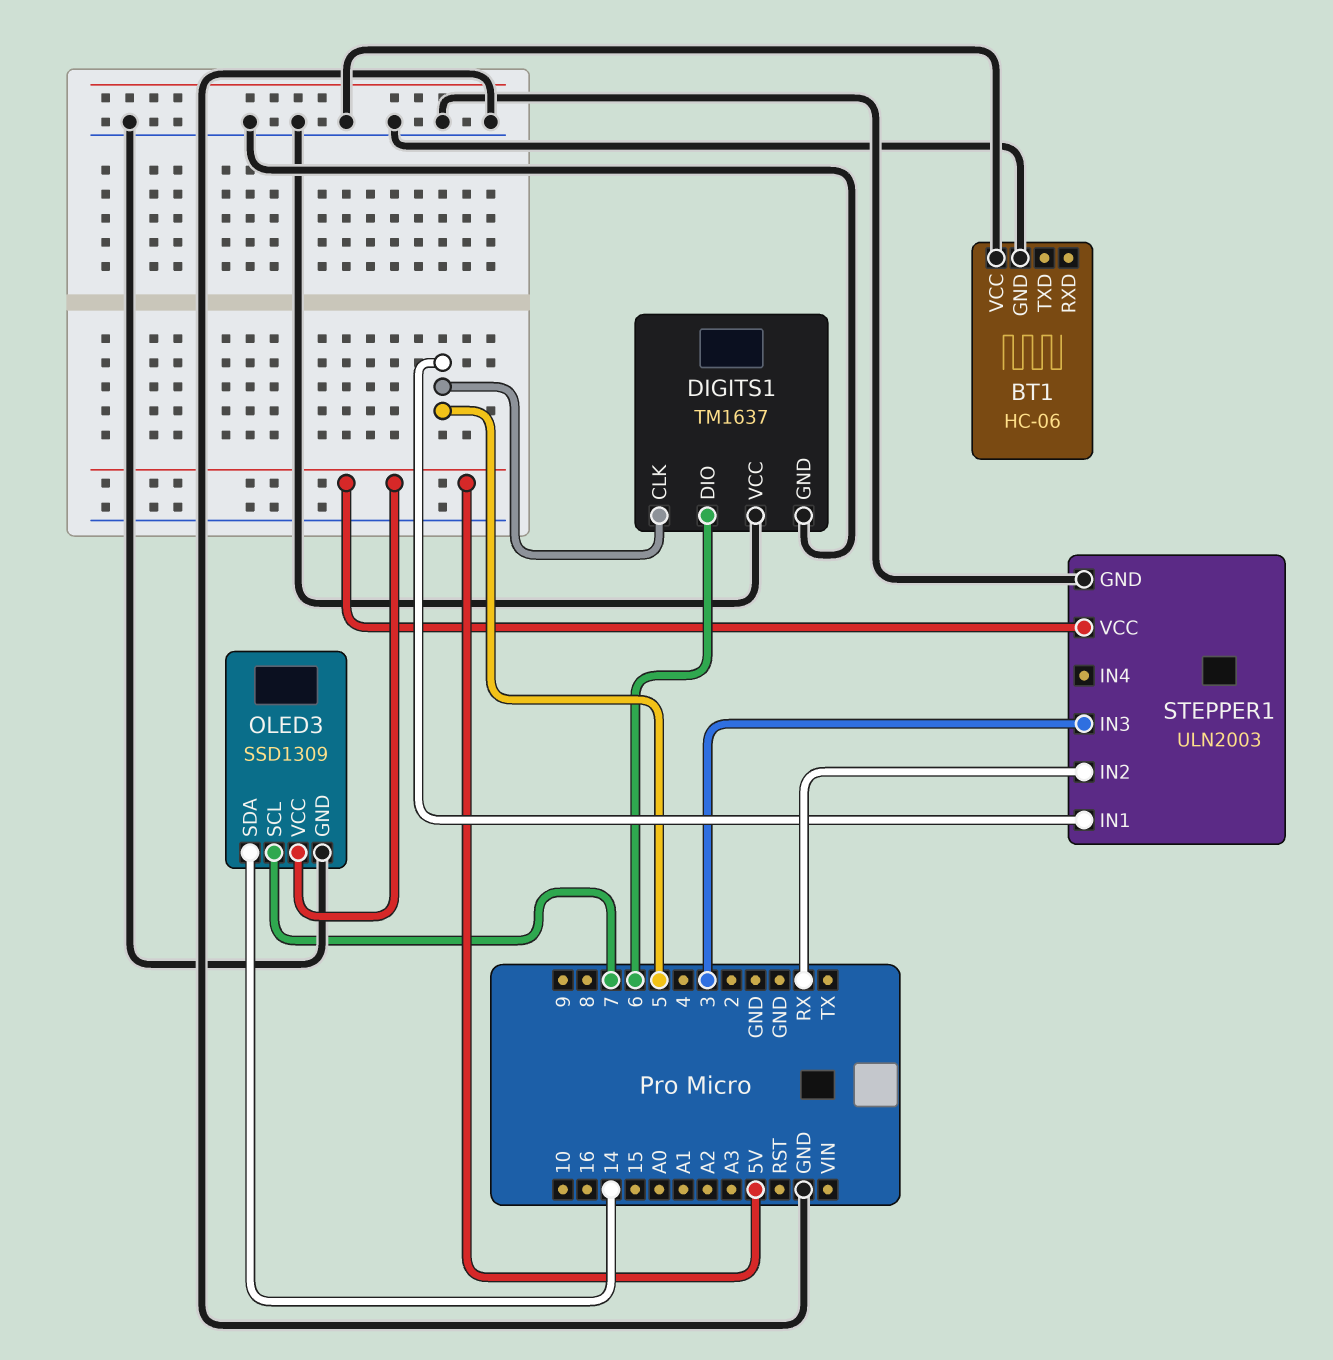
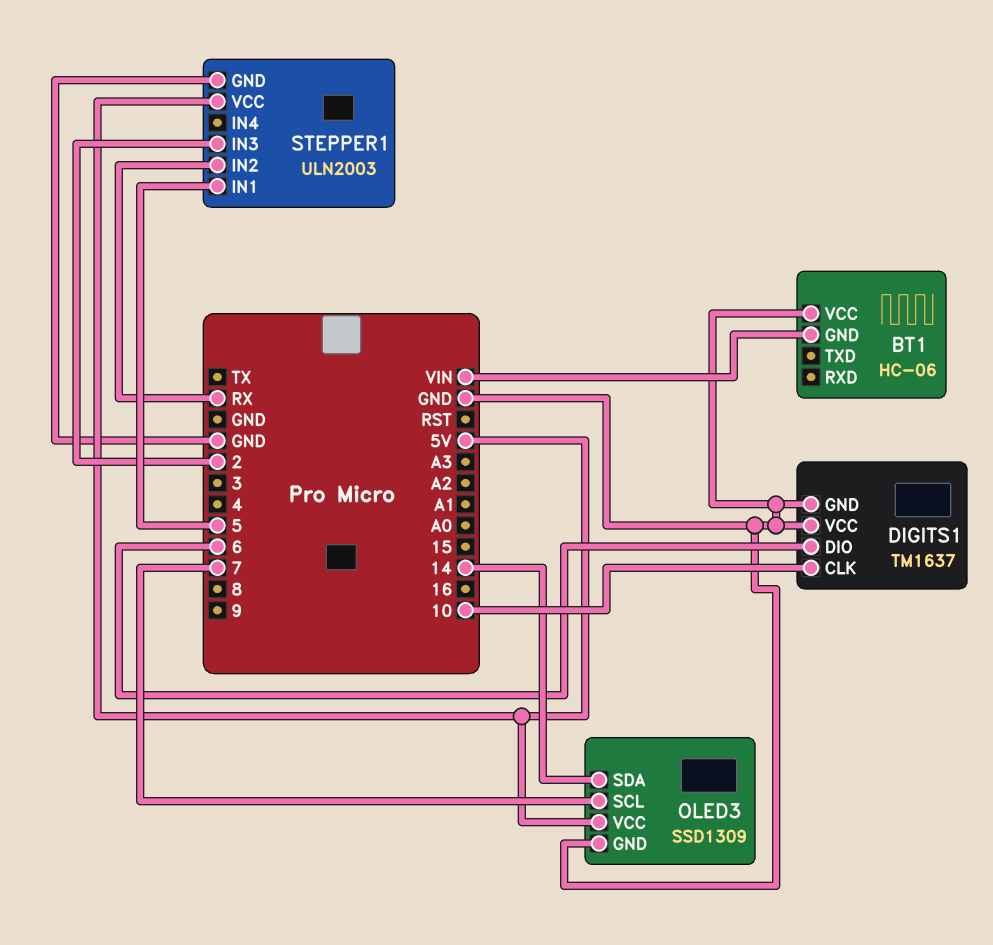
BT1 pin GND: GND -> VIN
DIGITS1 pin CLK: 5 -> 10
STEPPER1 pin IN3: 3 -> 2

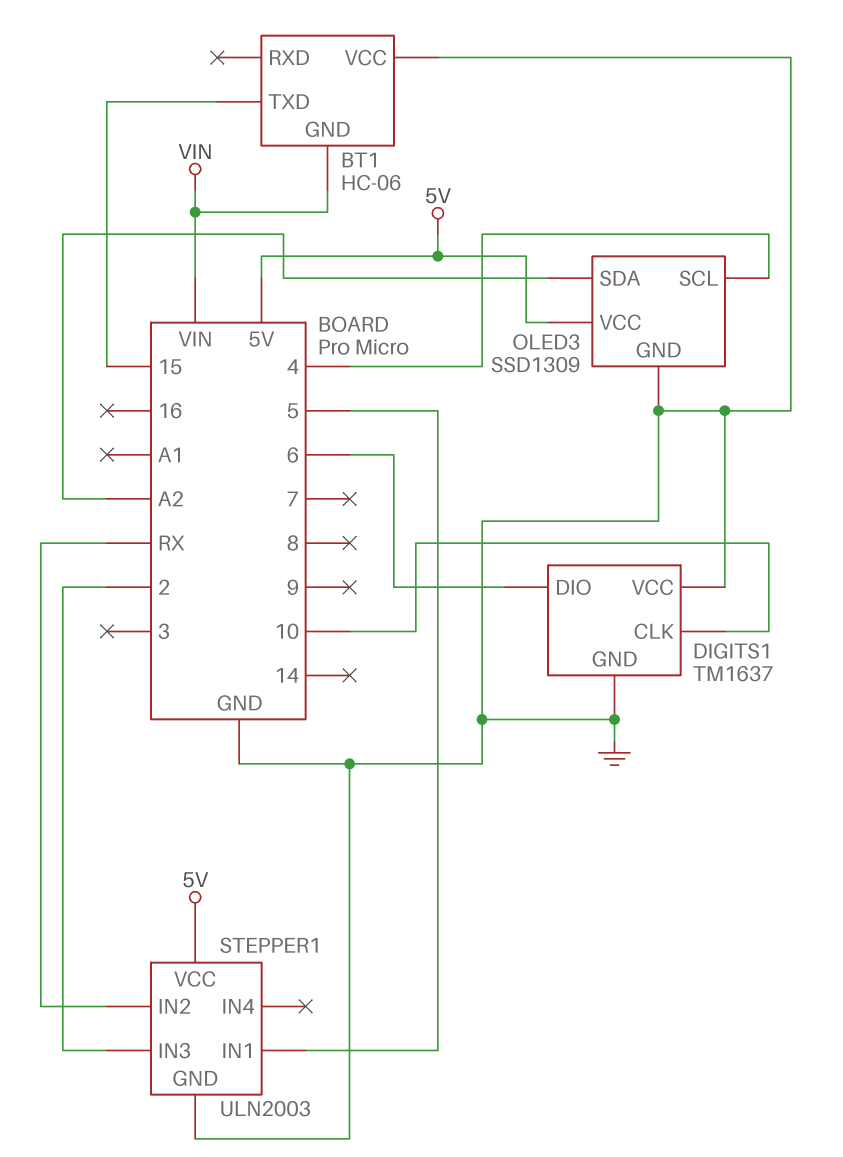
BT1 pin TXD: none -> 15
OLED3 pin SCL: 7 -> 4
OLED3 pin SDA: 14 -> A2

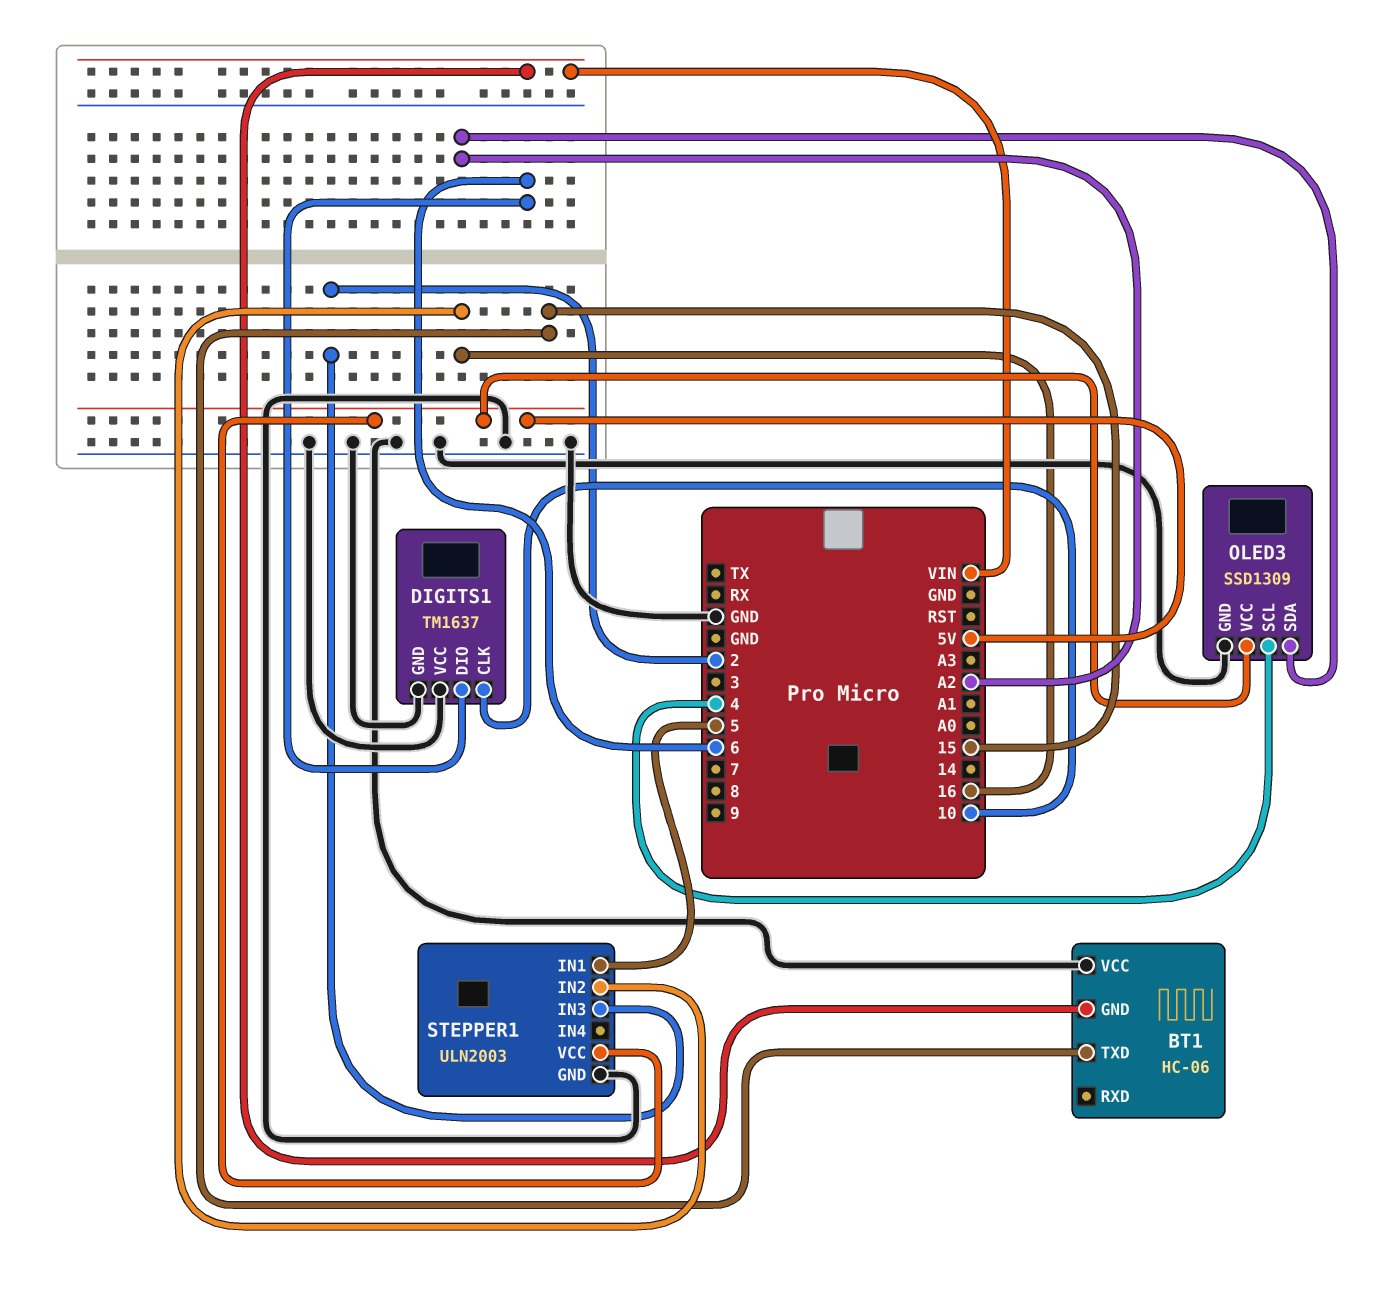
STEPPER1 pin IN2: RX -> 16

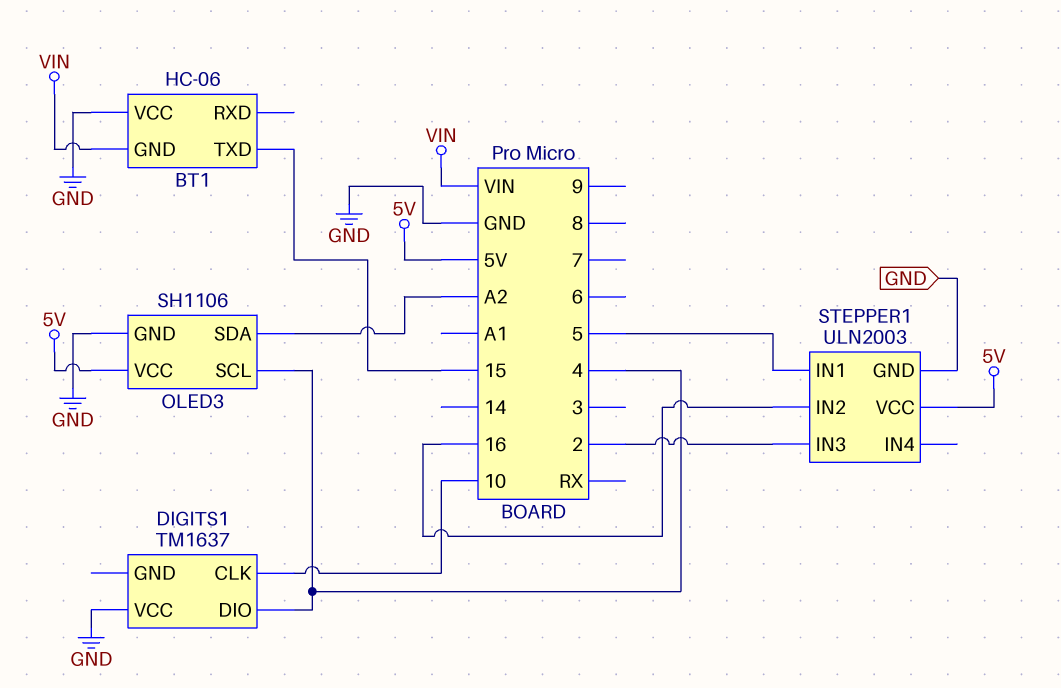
DIGITS1 pin DIO: 6 -> 4
DIGITS1 pin GND: GND -> none
OLED3: SSD1309 -> SH1106

